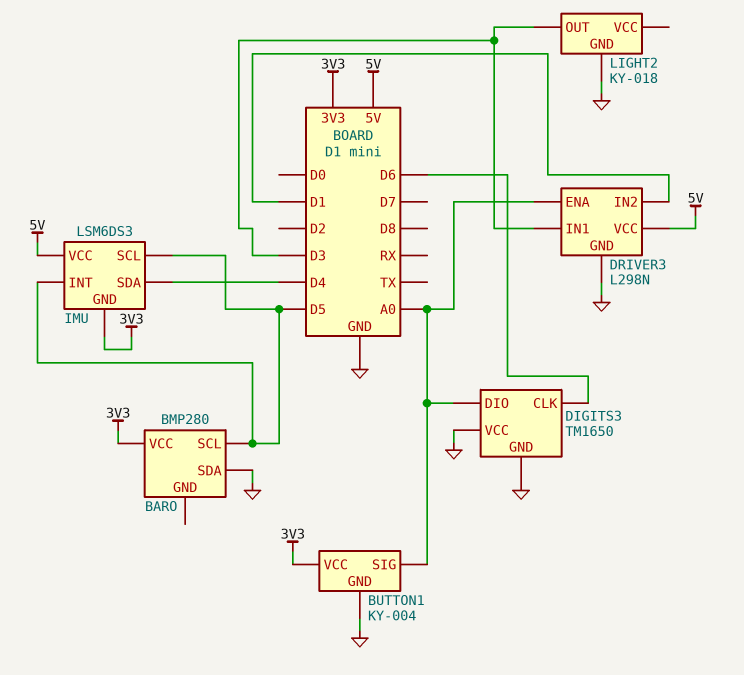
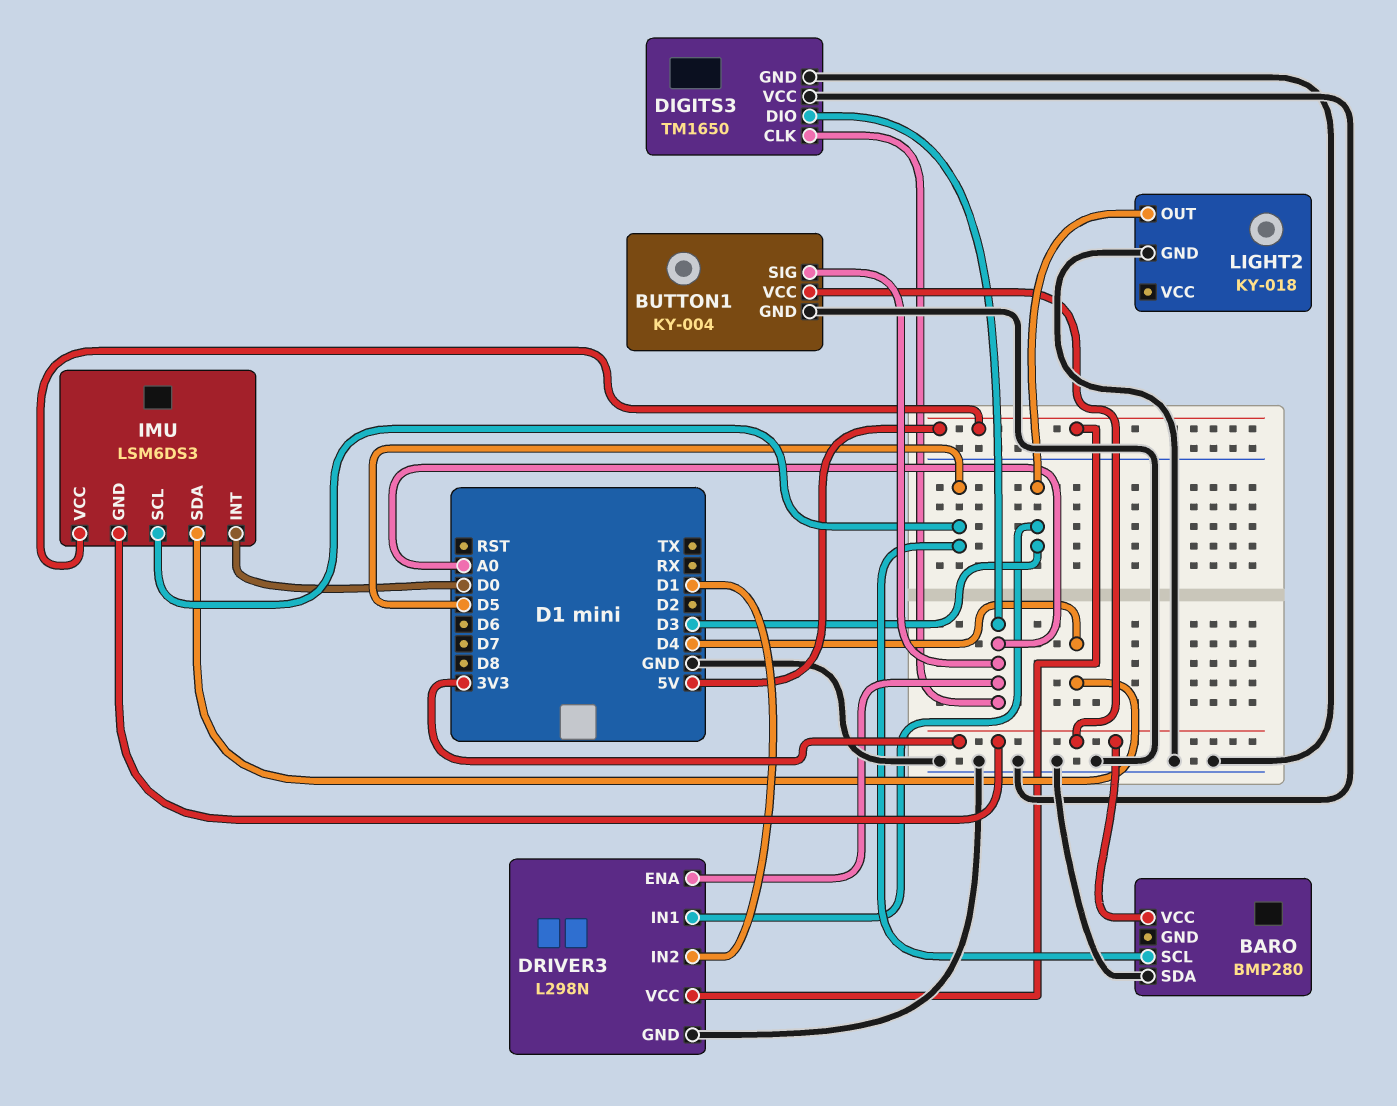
DIGITS3 pin CLK: D6 -> A0
IMU pin INT: D5 -> D0

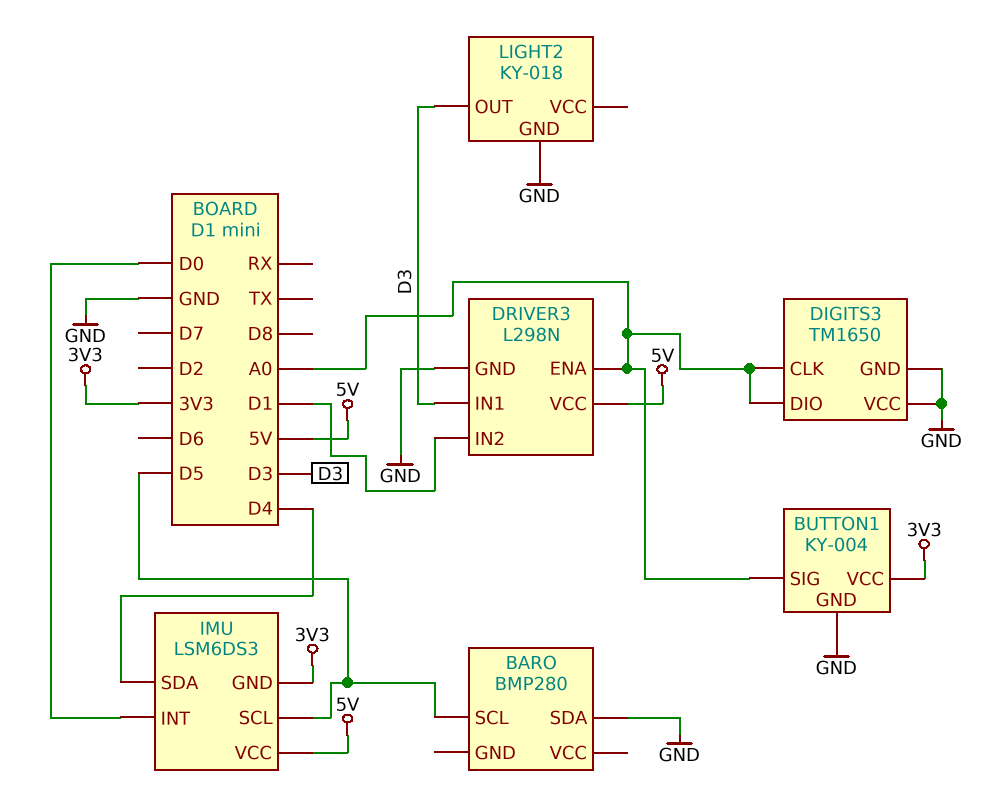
BARO pin VCC: 3V3 -> none

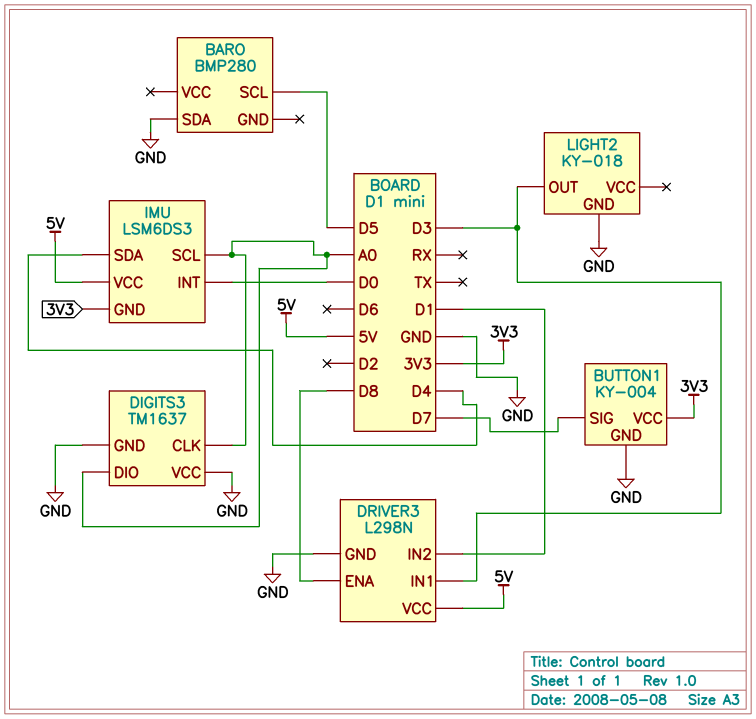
BUTTON1 pin SIG: A0 -> D7
DIGITS3: TM1650 -> TM1637
DRIVER3 pin ENA: A0 -> D8
IMU pin SCL: D5 -> A0

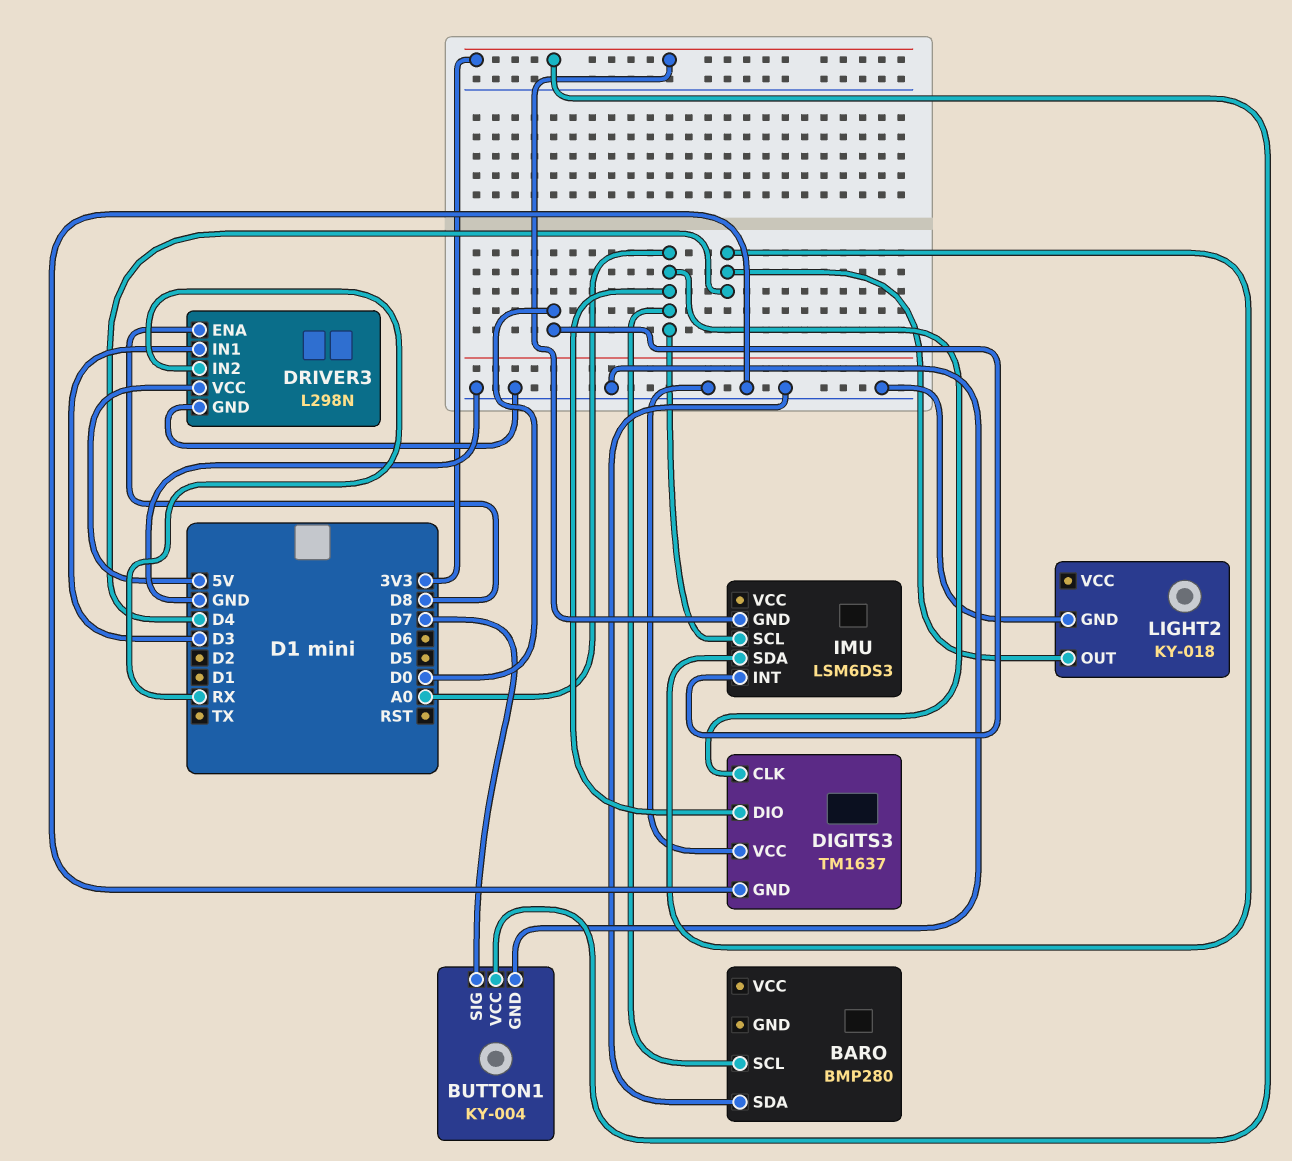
BARO pin SCL: D5 -> A0
DRIVER3 pin IN2: D1 -> RX
IMU pin VCC: 5V -> none
LIGHT2 pin OUT: D3 -> D4

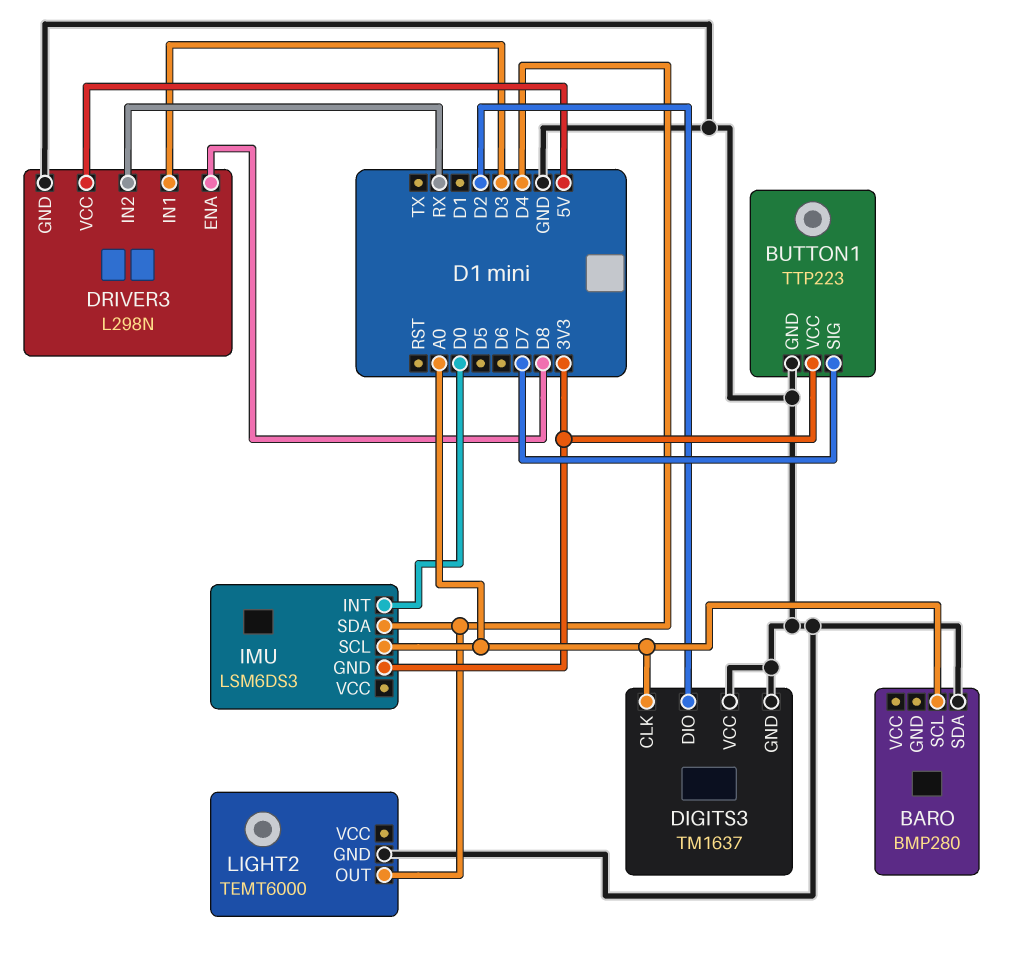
BUTTON1: KY-004 -> TTP223
DIGITS3 pin DIO: A0 -> D2
LIGHT2: KY-018 -> TEMT6000

